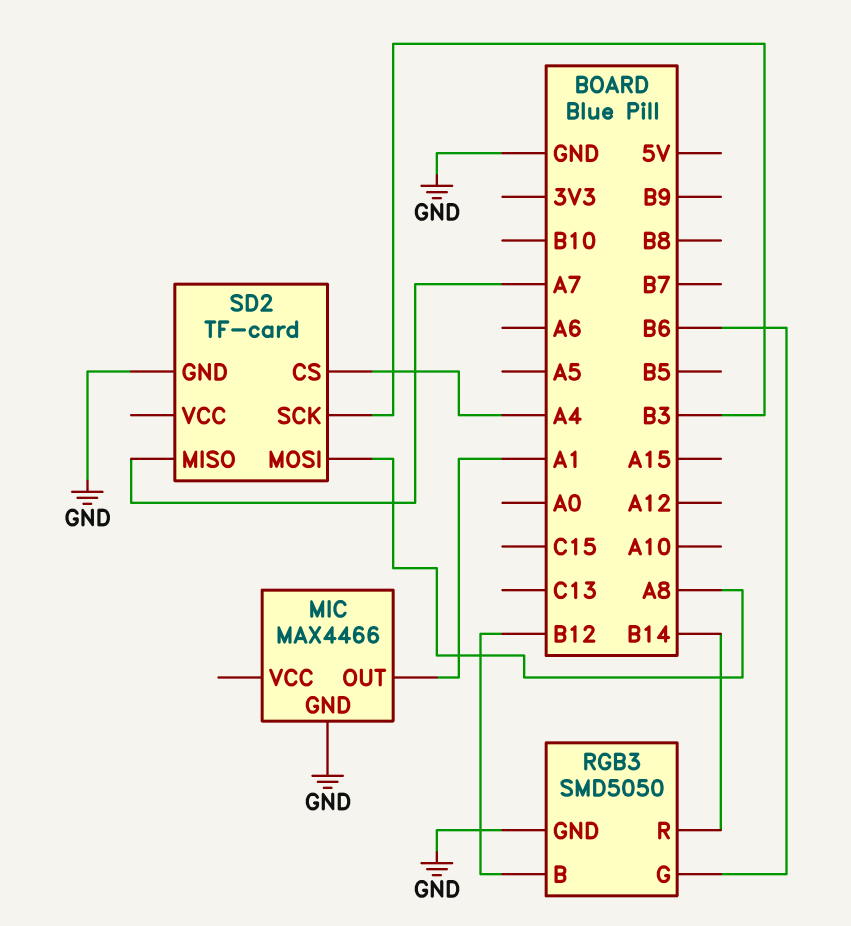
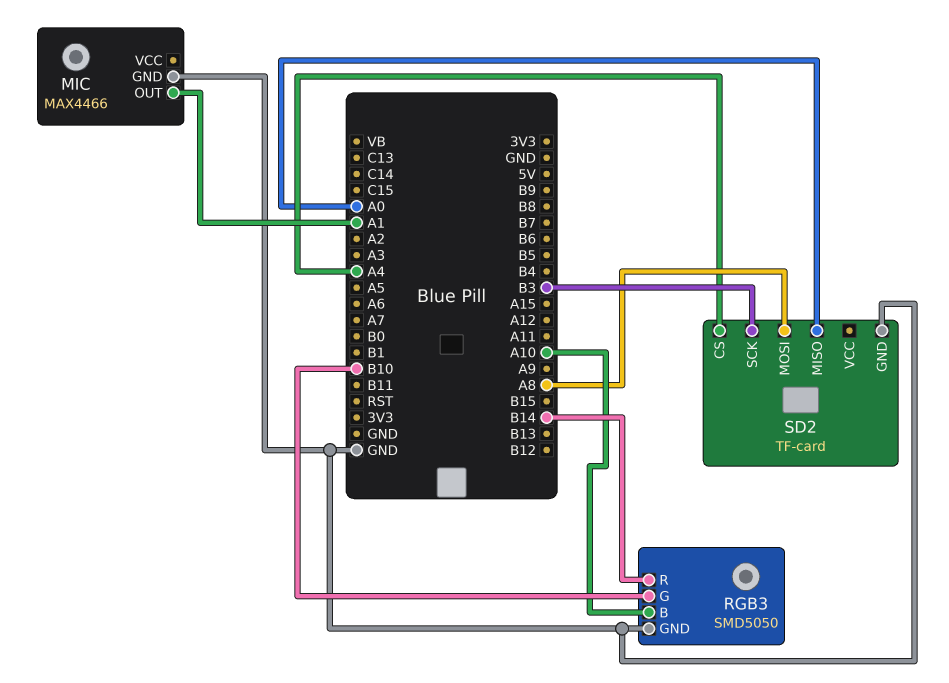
RGB3 pin B: B12 -> A10
RGB3 pin G: B6 -> B10
SD2 pin MISO: A7 -> A0

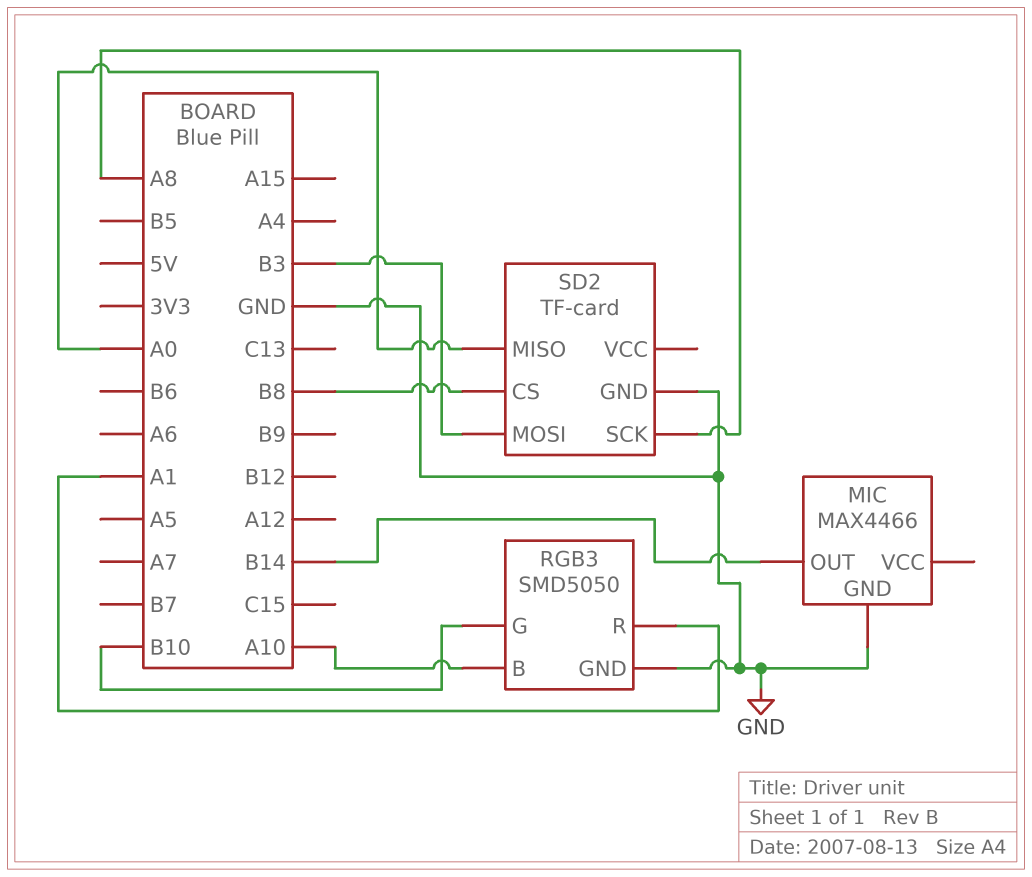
MIC pin OUT: A1 -> B14
RGB3 pin R: B14 -> A1
SD2 pin CS: A4 -> B8
SD2 pin MOSI: A8 -> B3
SD2 pin SCK: B3 -> A8

